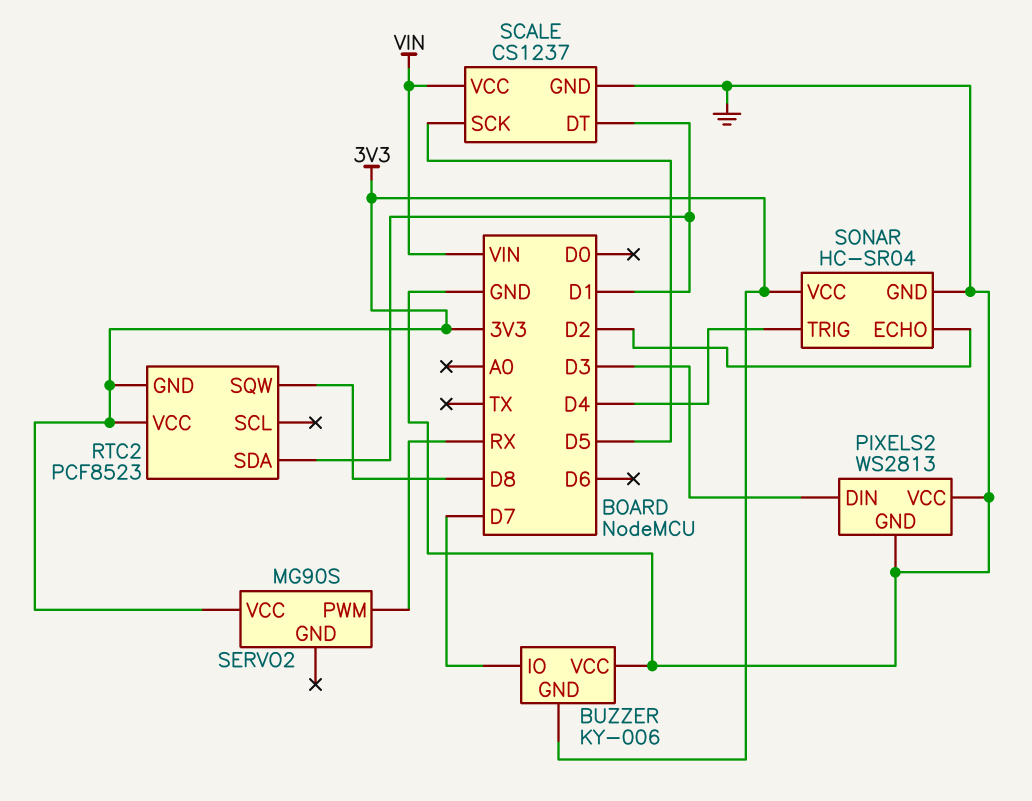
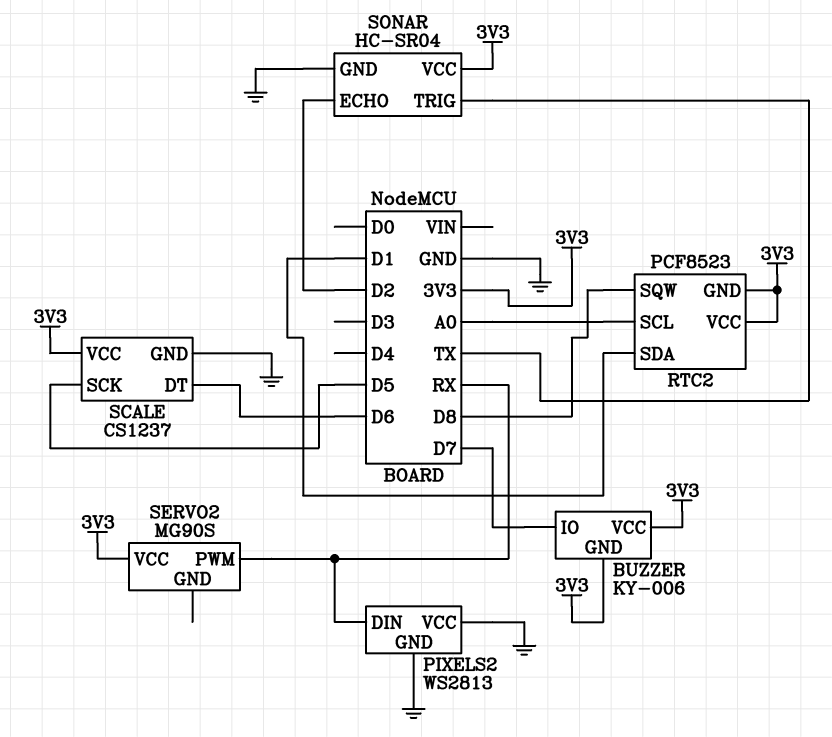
BUZZER pin VCC: GND -> 3V3
PIXELS2 pin DIN: D3 -> RX
RTC2 pin SCL: none -> A0
SCALE pin DT: D1 -> D6
SCALE pin VCC: VIN -> 3V3
SONAR pin TRIG: D4 -> TX

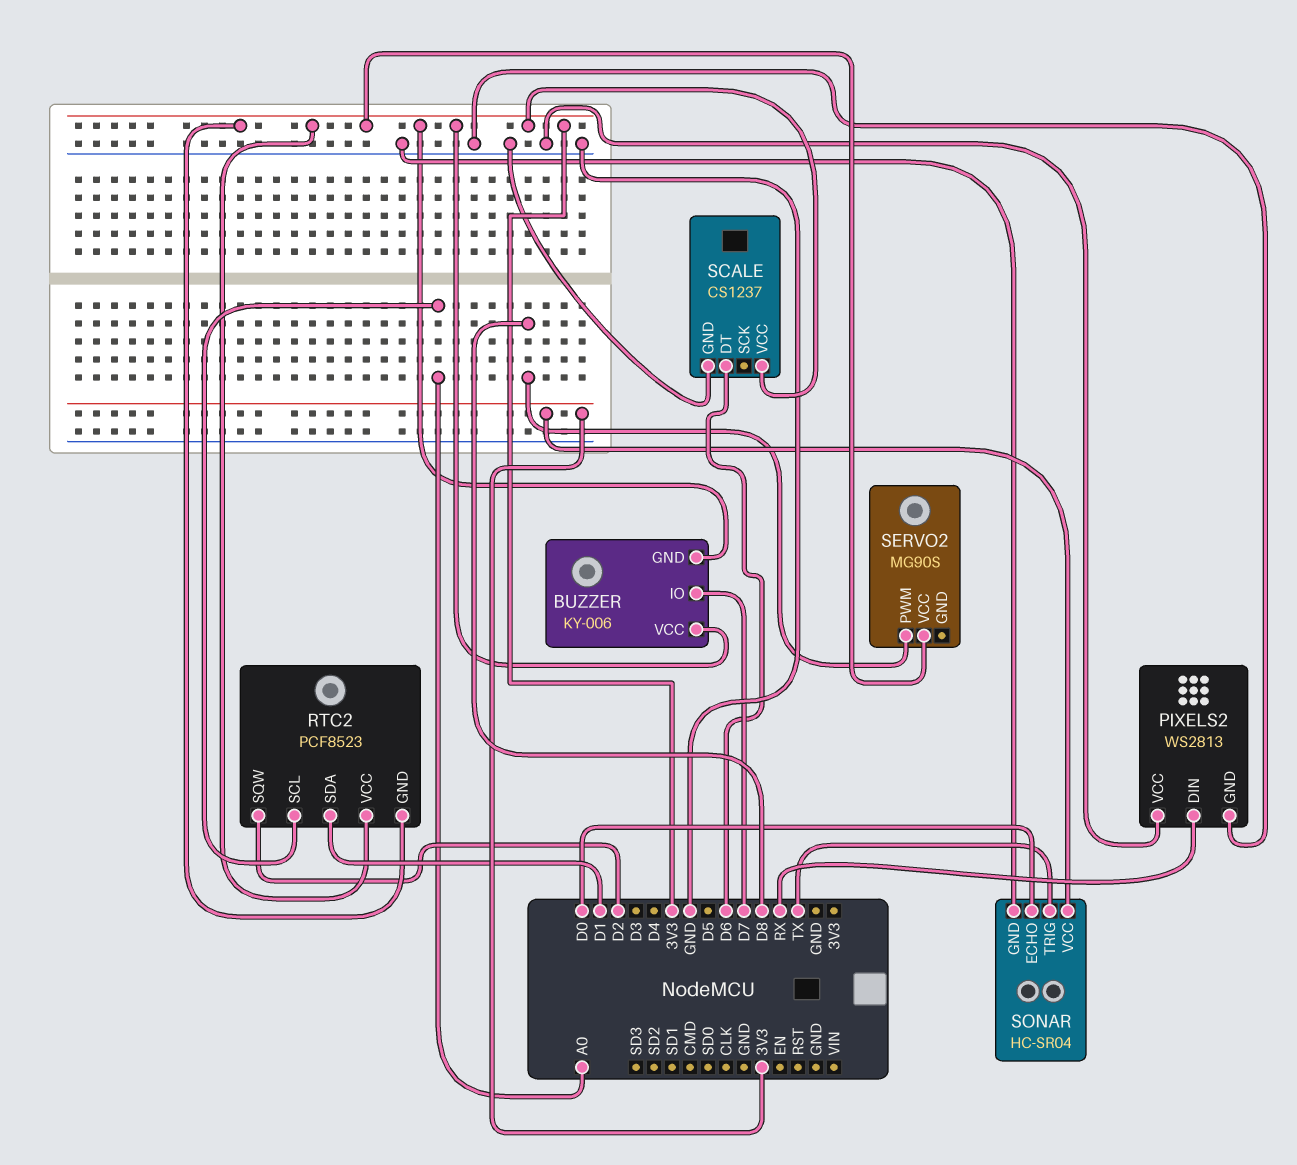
RTC2 pin SQW: D8 -> D2
SCALE pin SCK: D5 -> none
SERVO2 pin PWM: RX -> D8
SONAR pin ECHO: D2 -> D0

